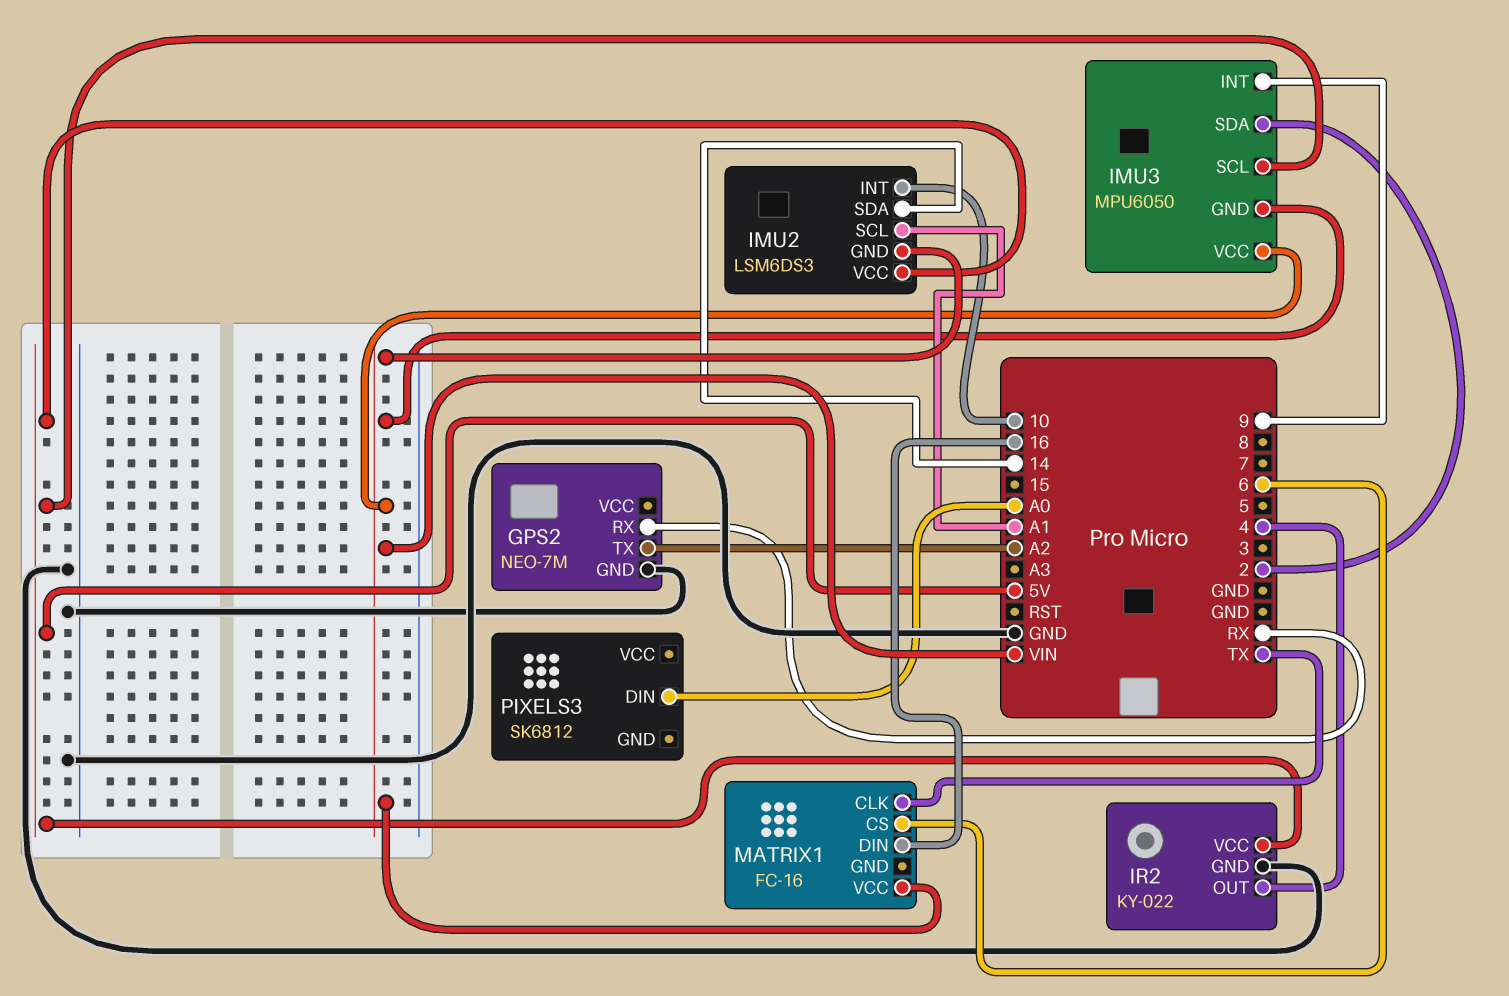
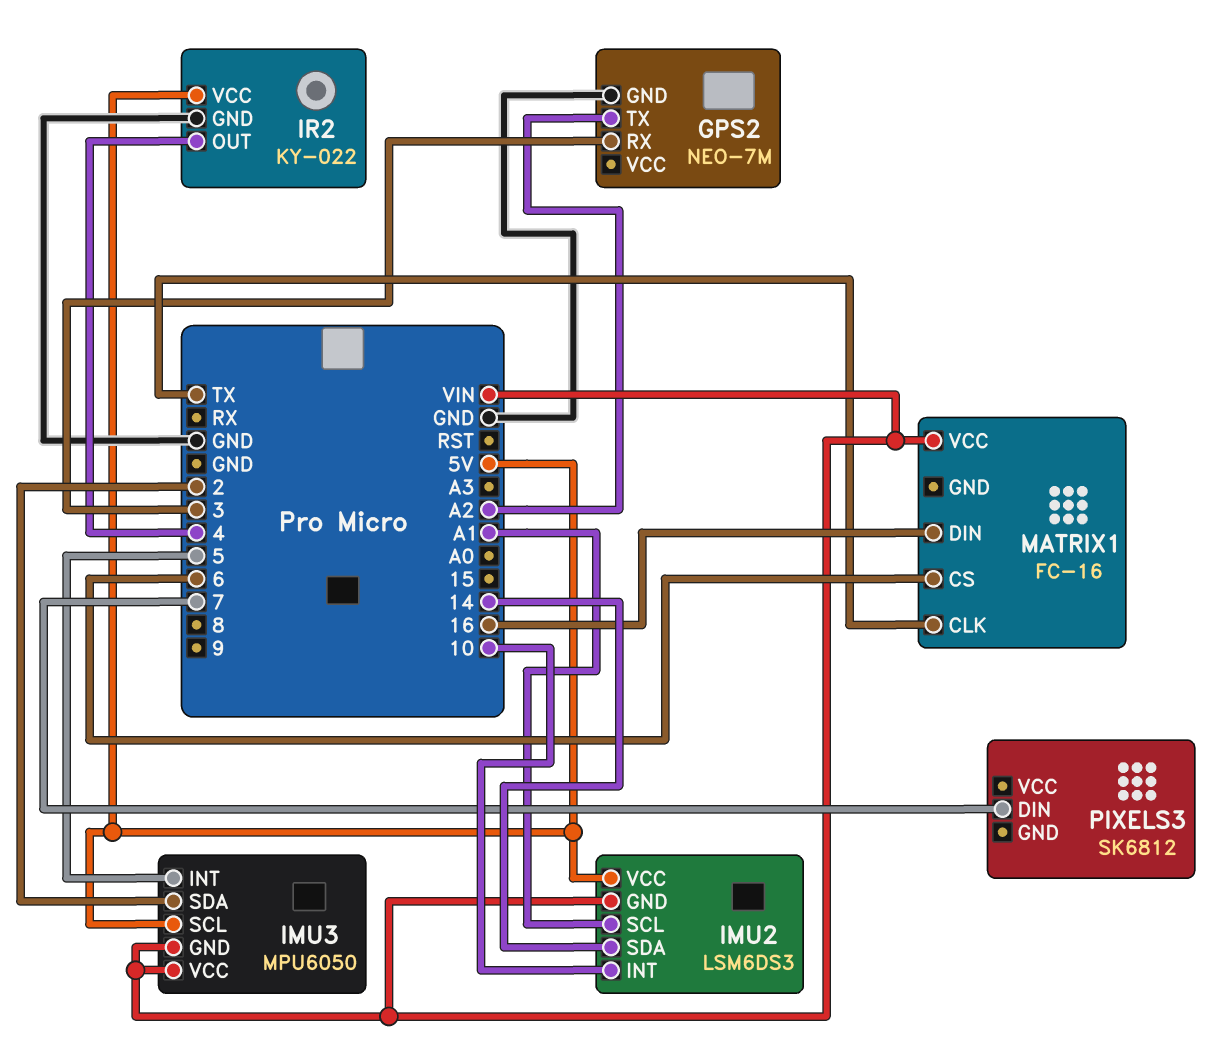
GPS2 pin RX: RX -> 3
IMU3 pin INT: 9 -> 5
PIXELS3 pin DIN: A0 -> 7

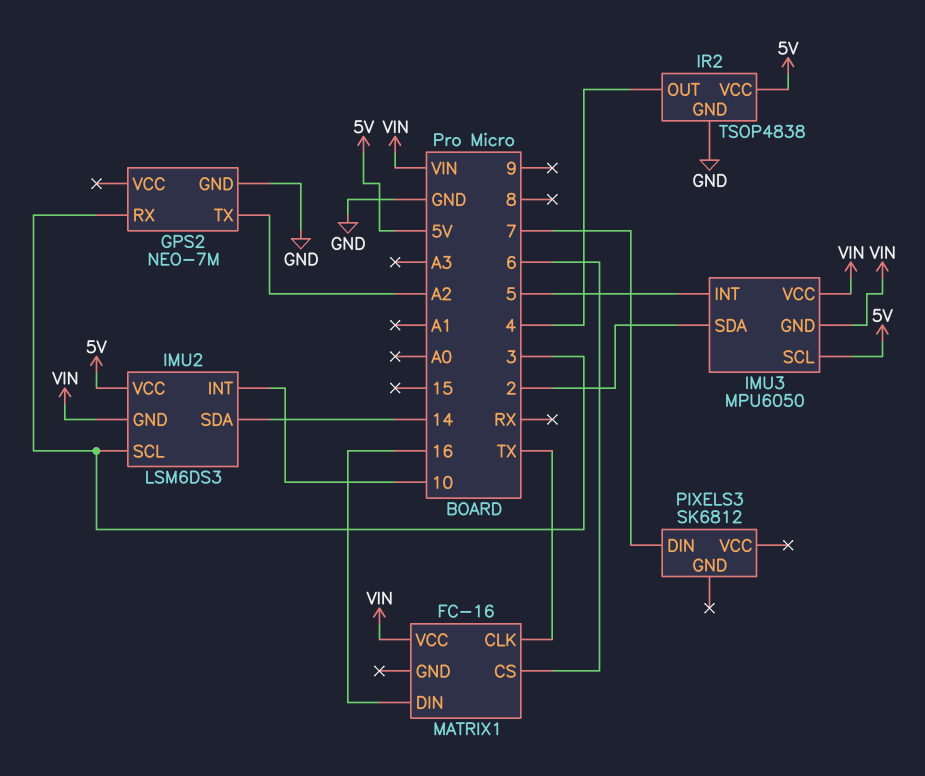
IMU2 pin SCL: A1 -> 3
IR2: KY-022 -> TSOP4838

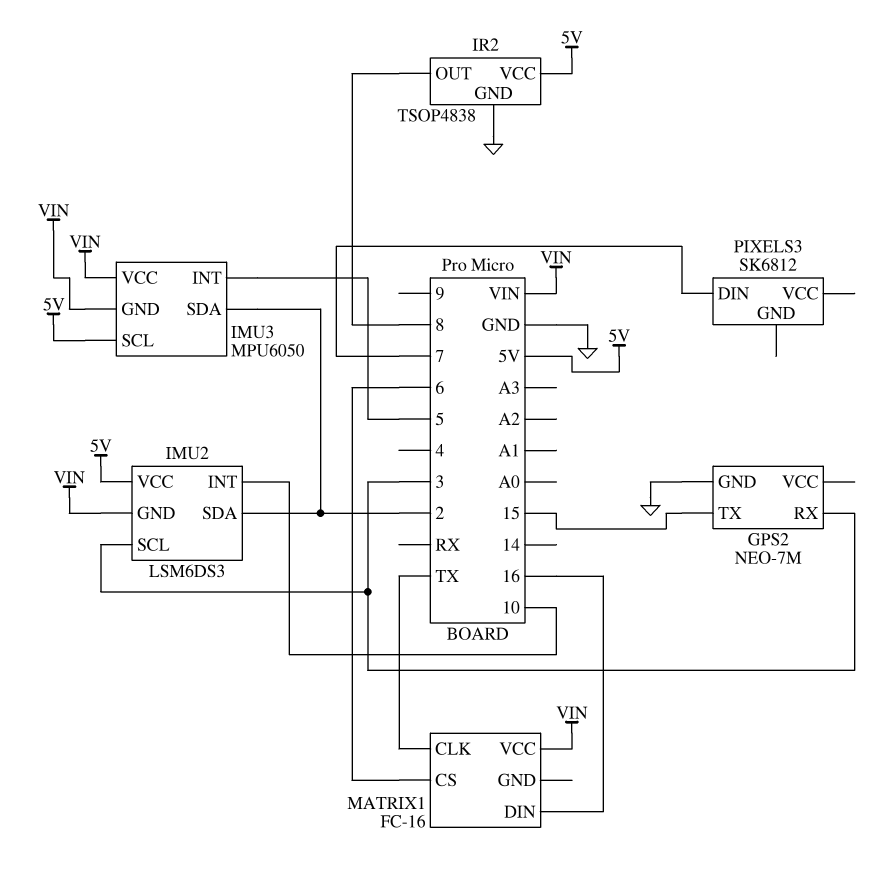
GPS2 pin TX: A2 -> 15
IMU2 pin SDA: 14 -> 2
IR2 pin OUT: 4 -> 8

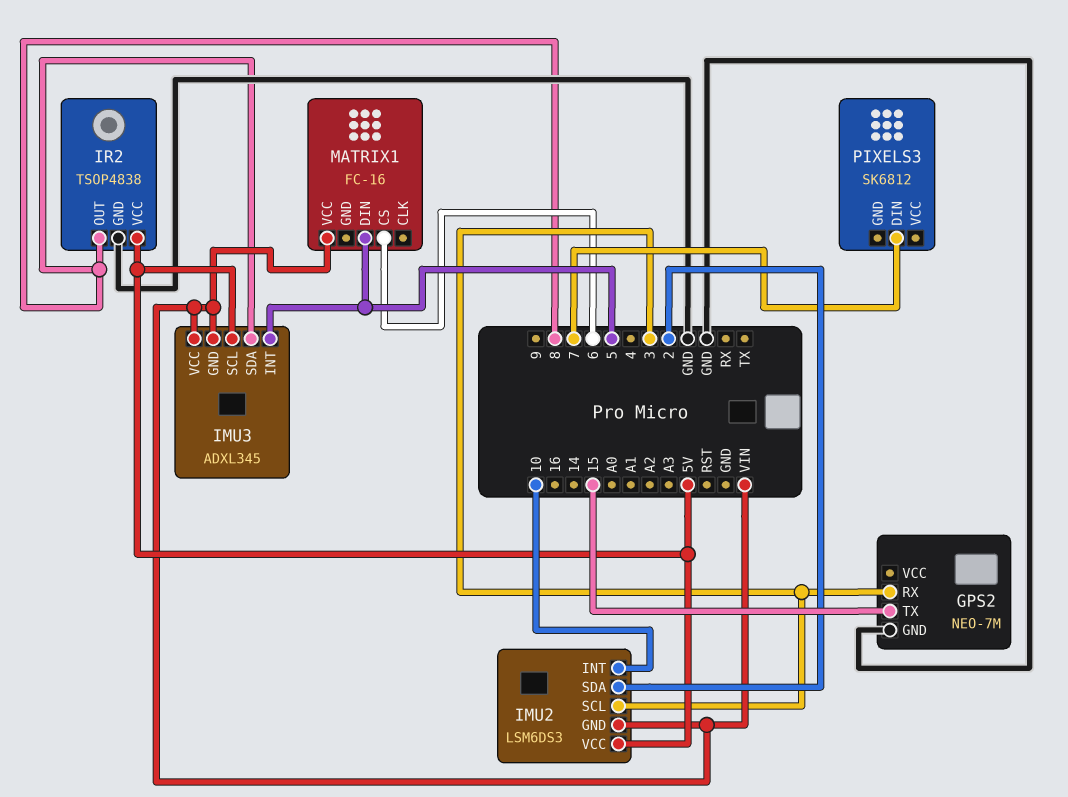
IMU3: MPU6050 -> ADXL345
IMU3 pin SDA: 2 -> 8
MATRIX1 pin CLK: TX -> none
MATRIX1 pin DIN: 16 -> 5

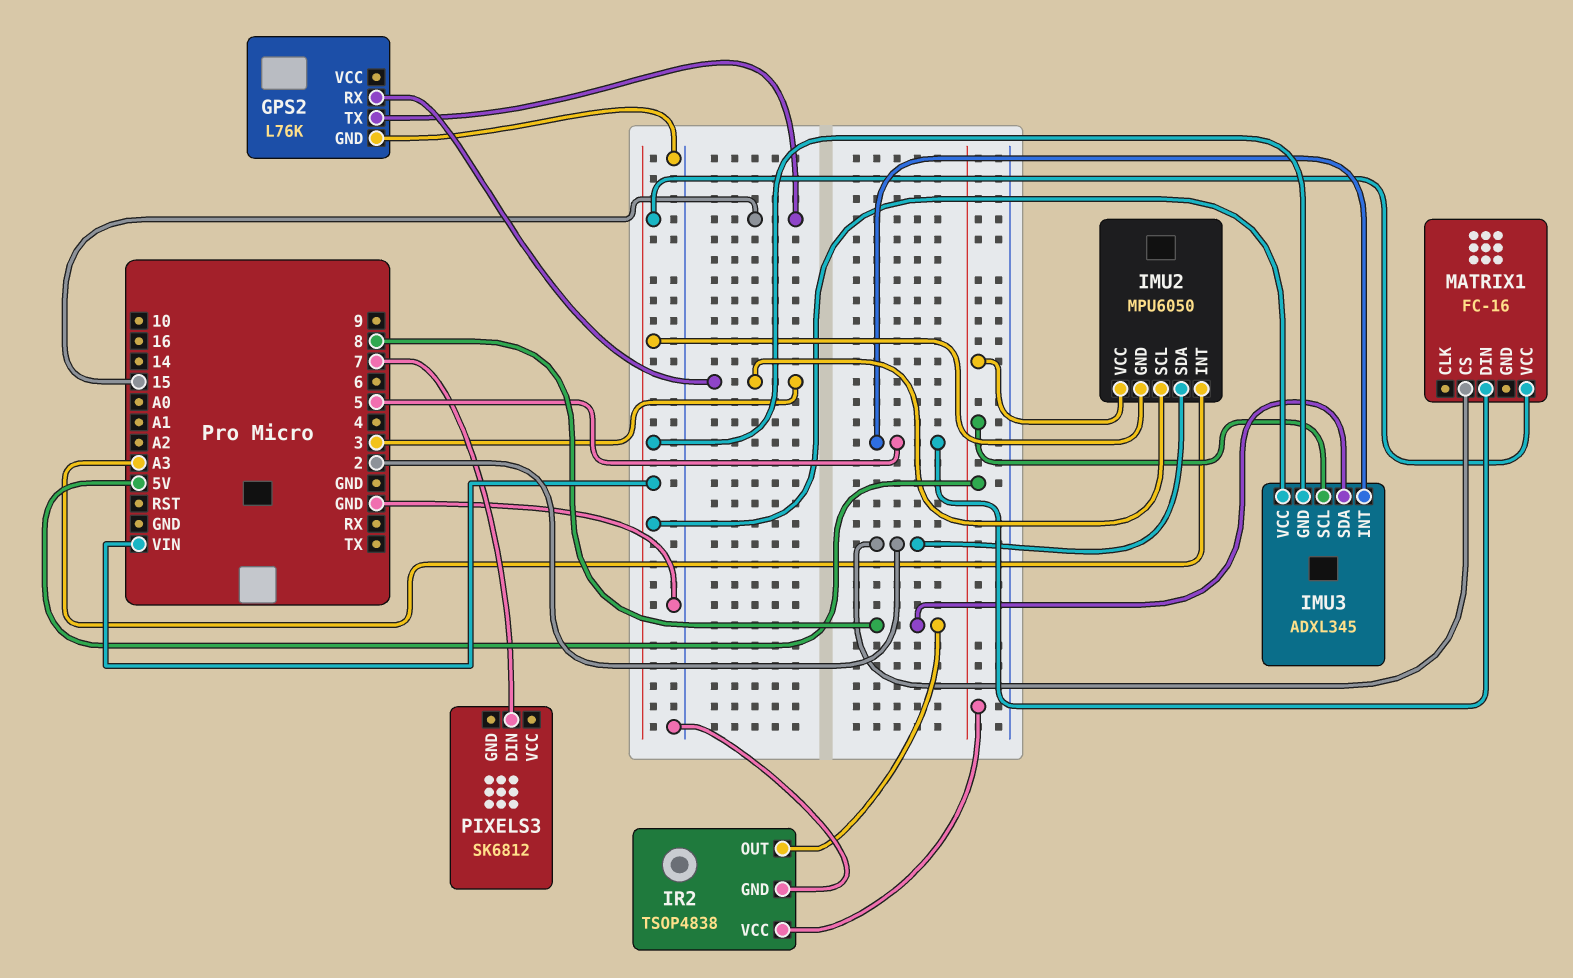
GPS2: NEO-7M -> L76K
IMU2: LSM6DS3 -> MPU6050
IMU2 pin INT: 10 -> A3
MATRIX1 pin CS: 6 -> 2

